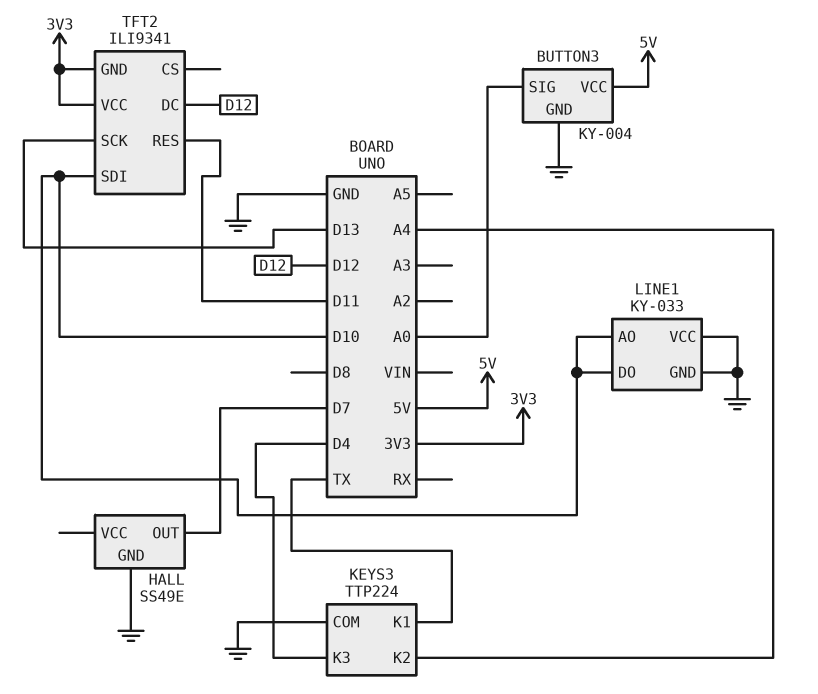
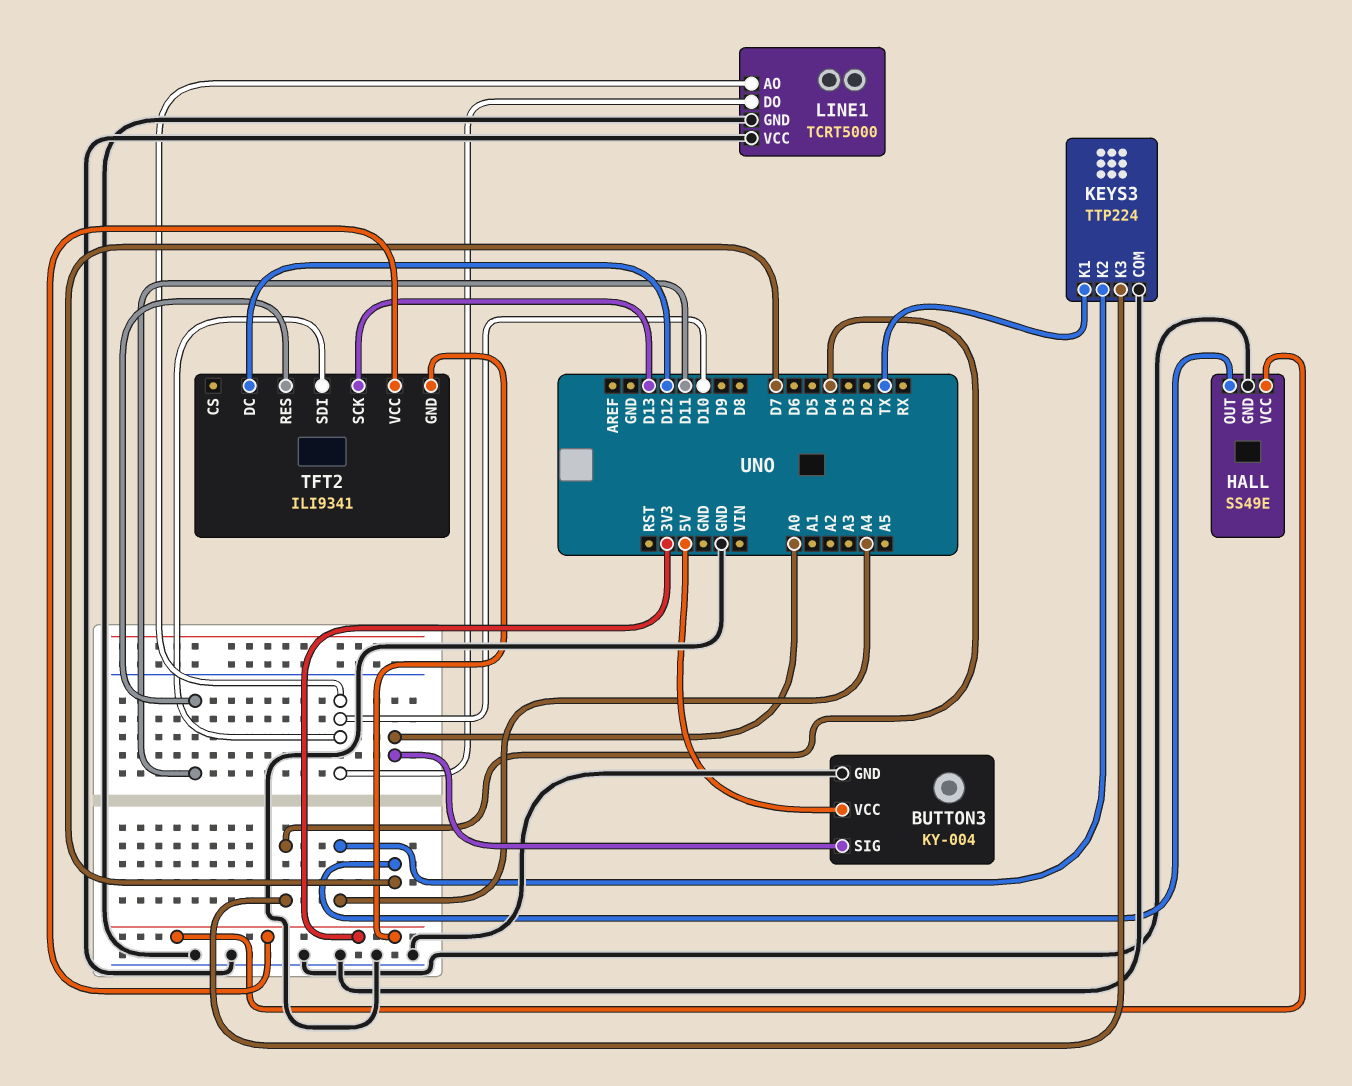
HALL pin VCC: none -> 3V3
LINE1: KY-033 -> TCRT5000

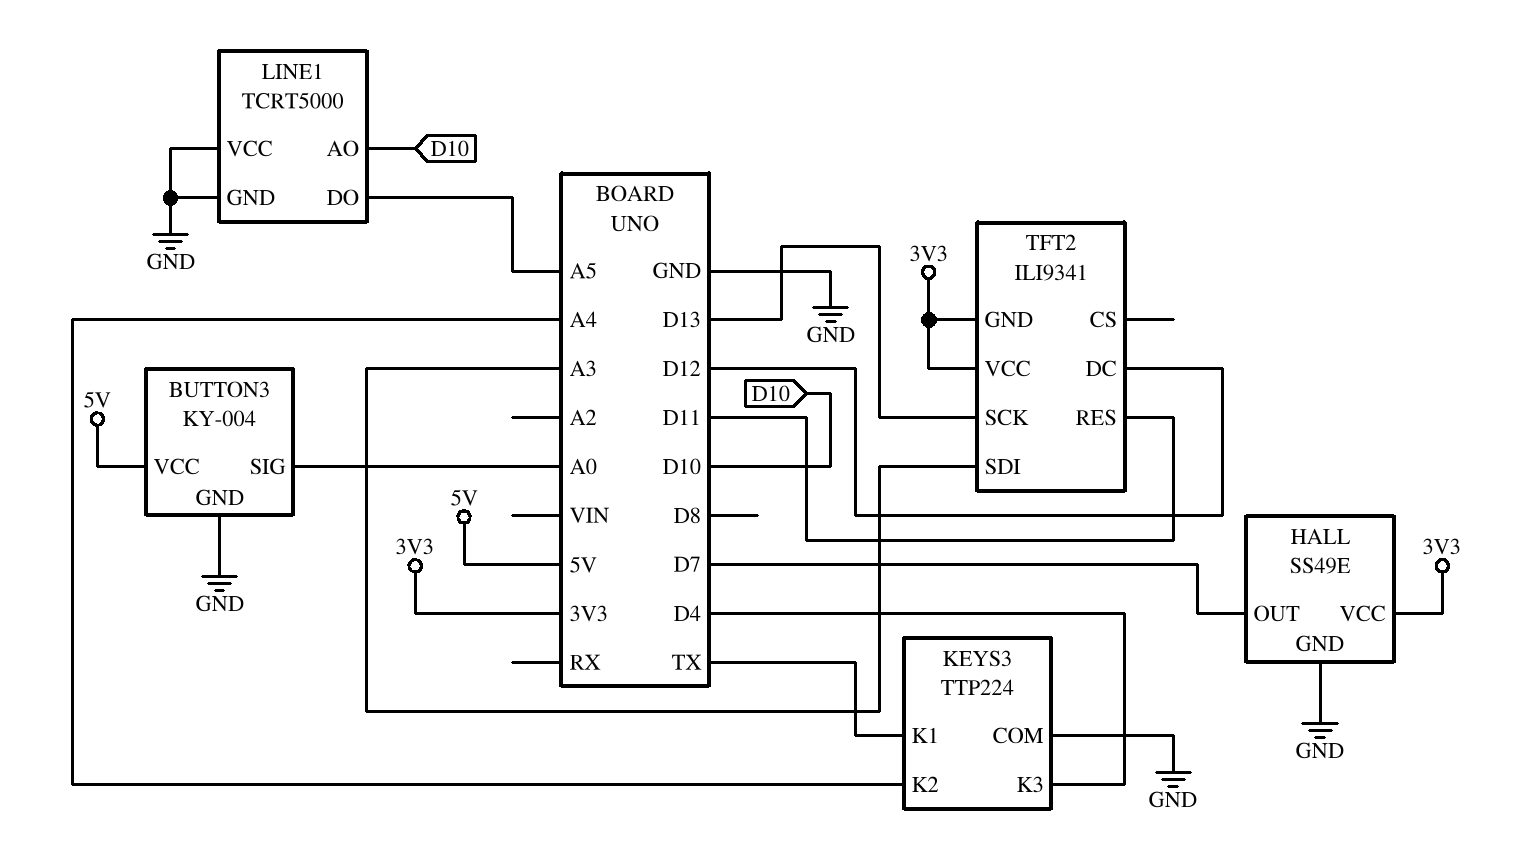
LINE1 pin DO: D10 -> A5
TFT2 pin SDI: D10 -> A3

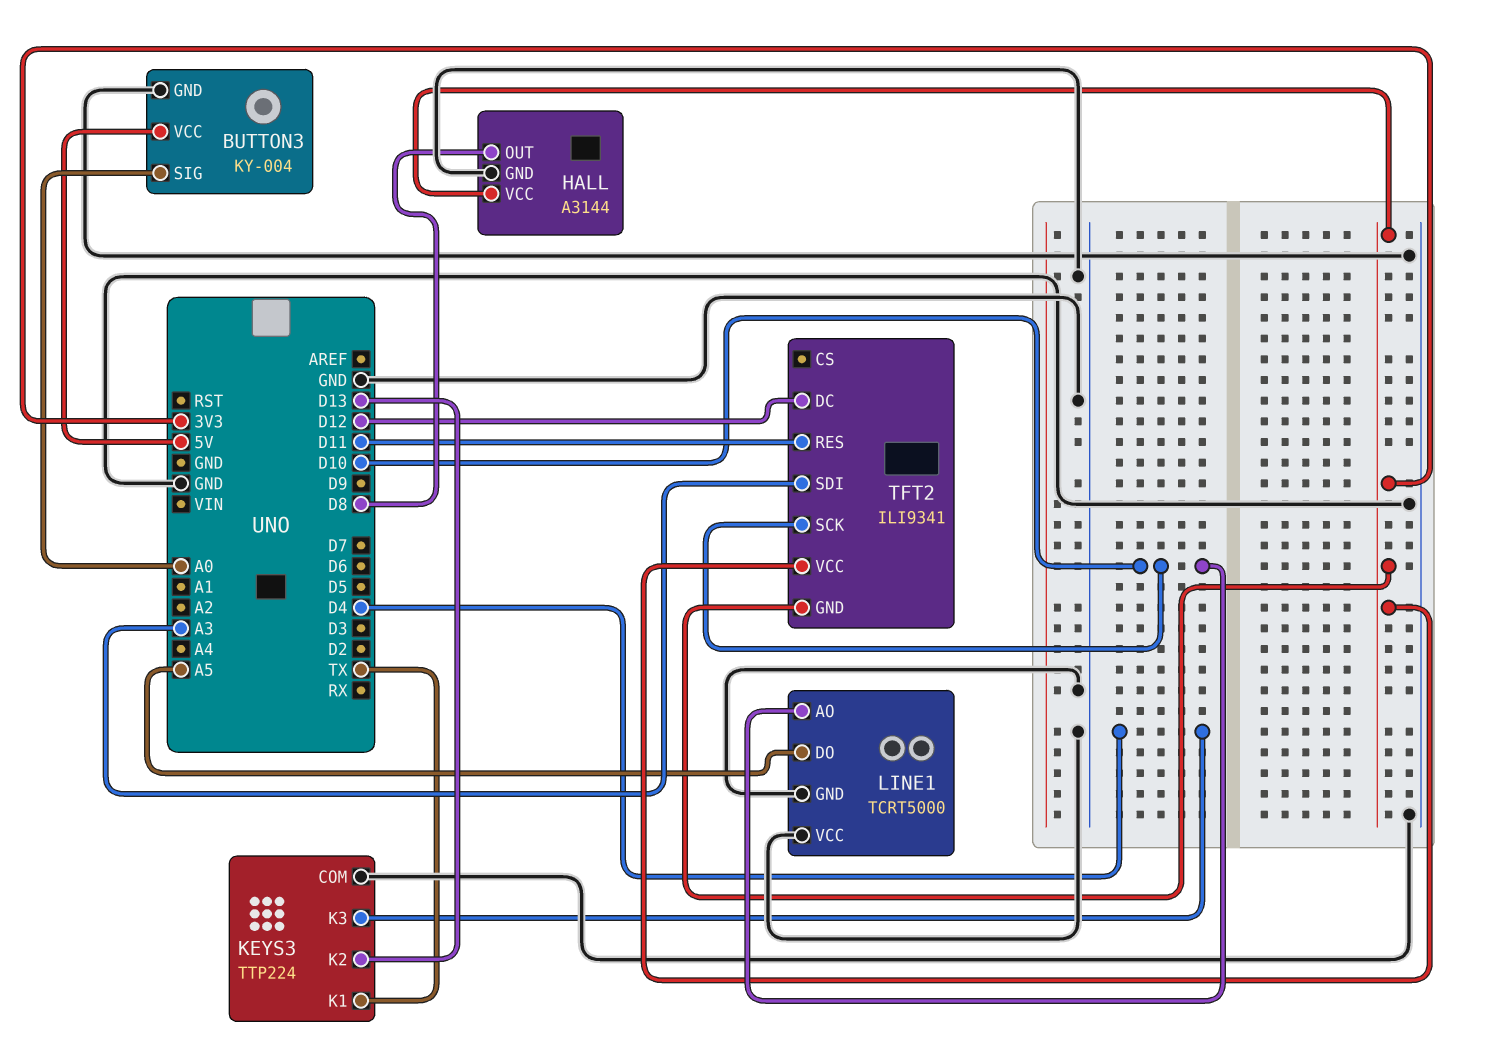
HALL: SS49E -> A3144
HALL pin OUT: D7 -> D8
KEYS3 pin K2: A4 -> D13
TFT2 pin SCK: D13 -> D10

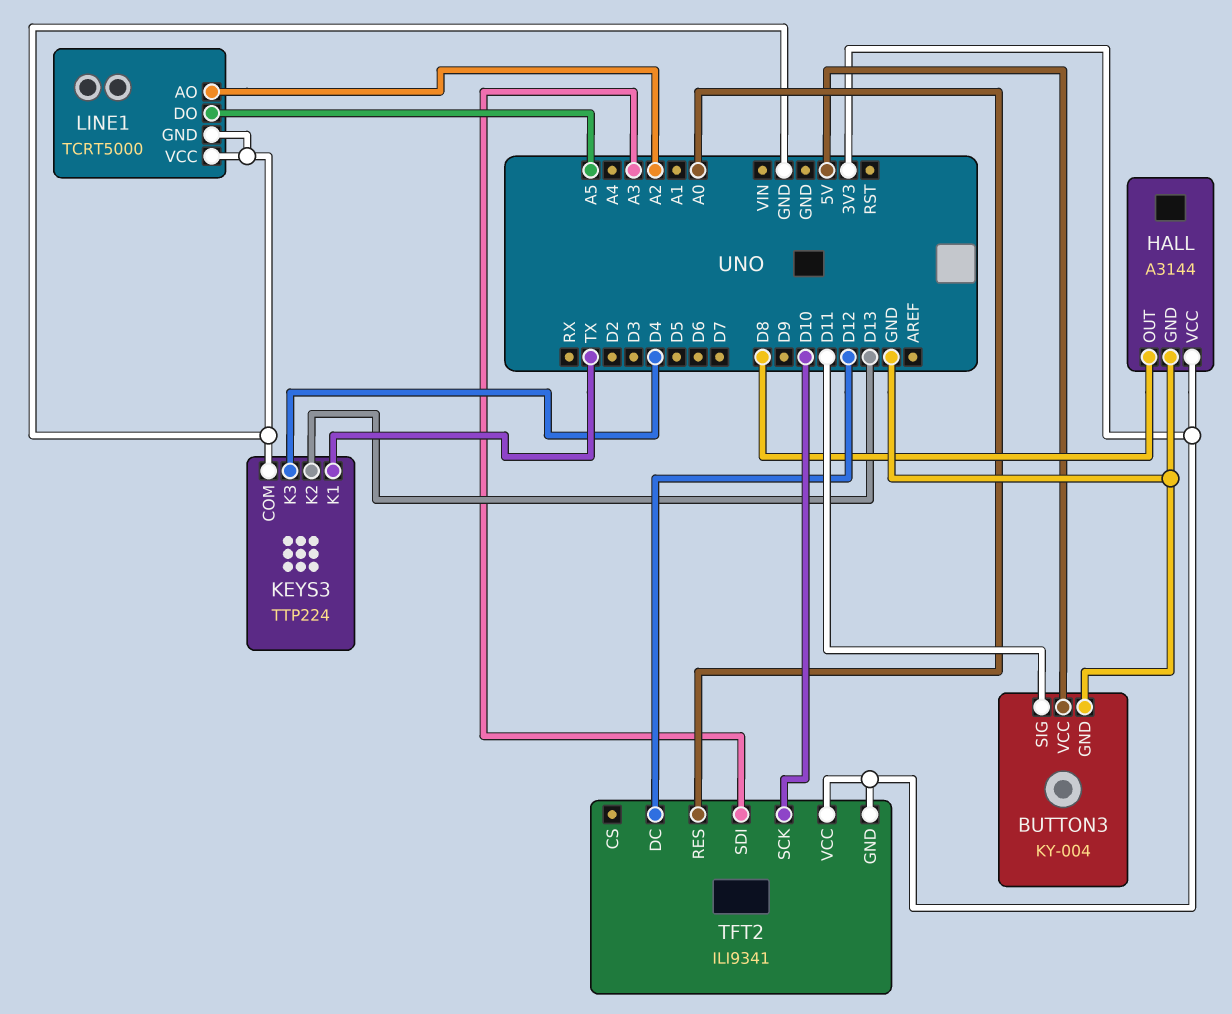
BUTTON3 pin SIG: A0 -> D11
LINE1 pin AO: D10 -> A2
TFT2 pin RES: D11 -> A0

